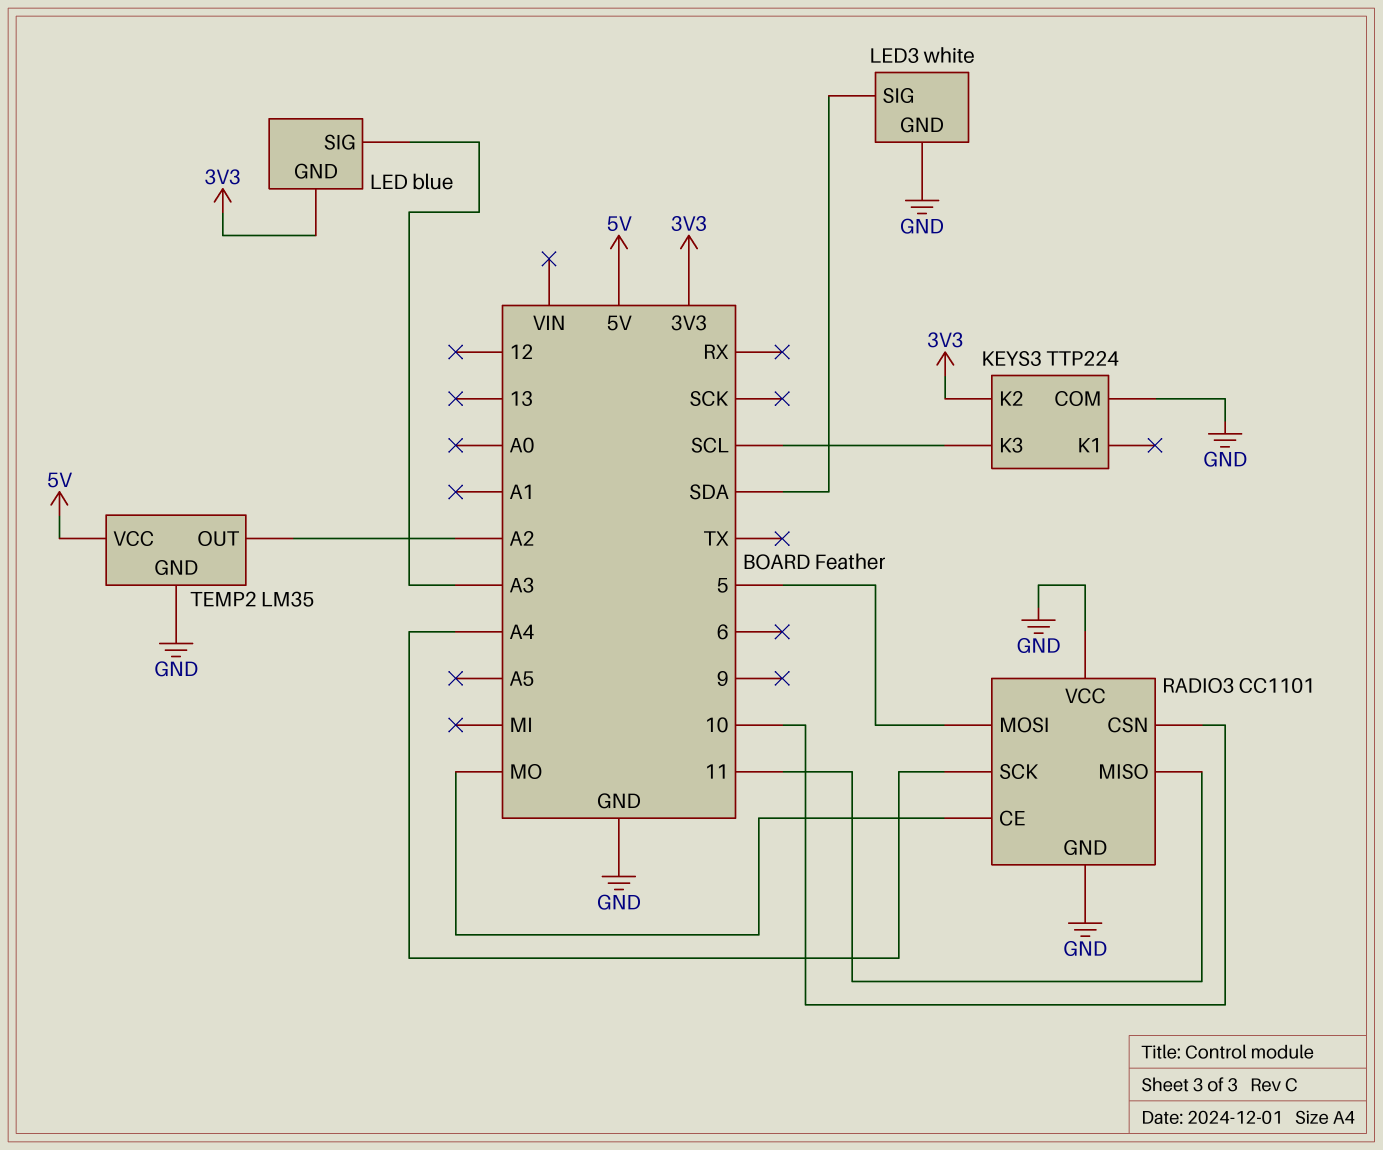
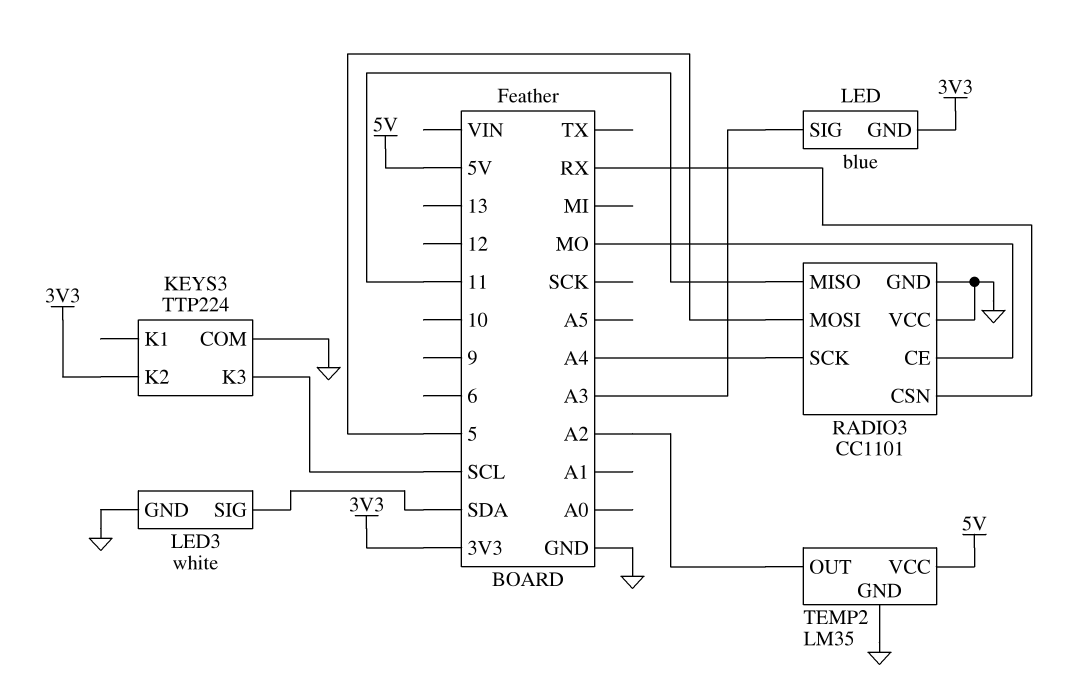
RADIO3 pin CSN: 10 -> RX

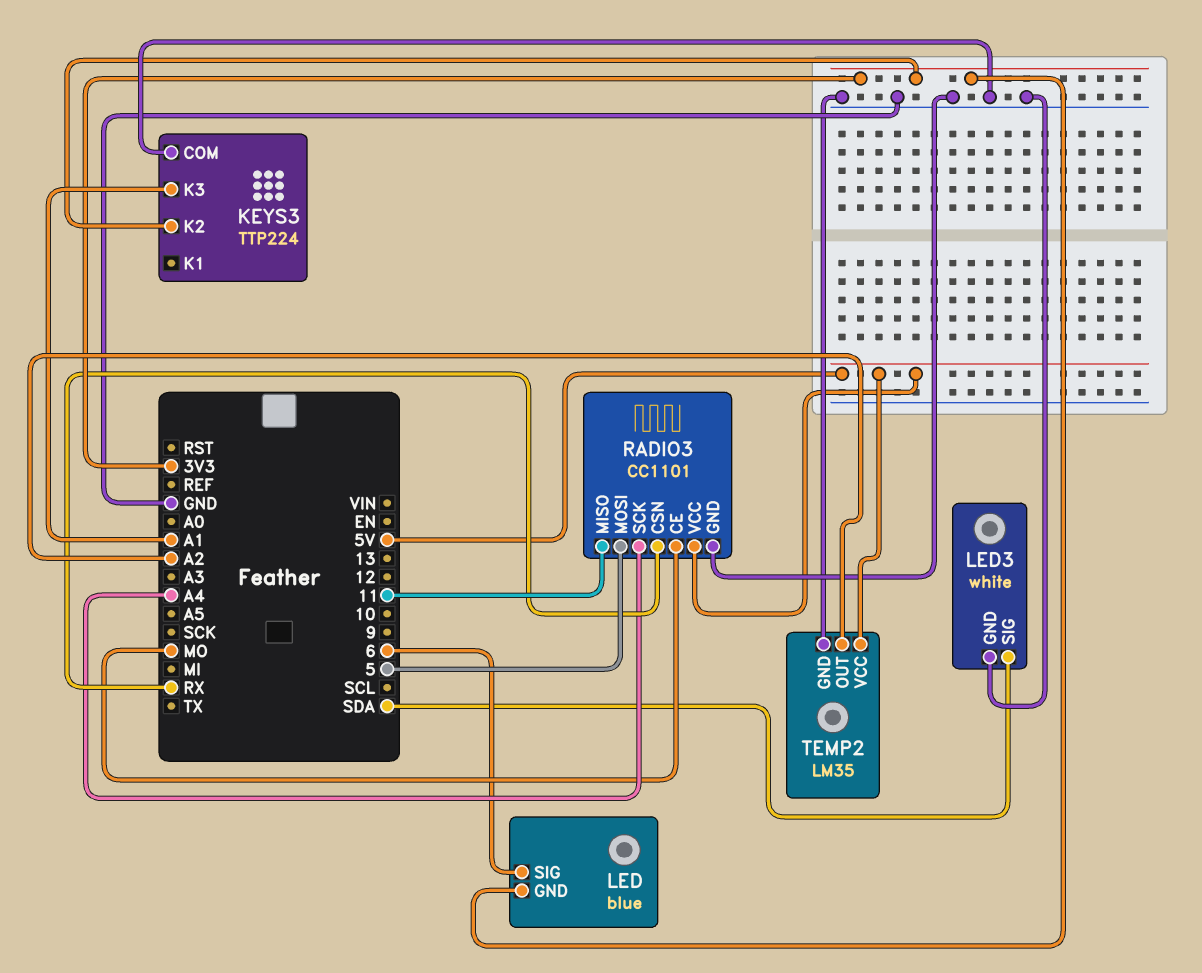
KEYS3 pin K3: SCL -> A1
LED pin SIG: A3 -> 6
RADIO3 pin VCC: GND -> 5V

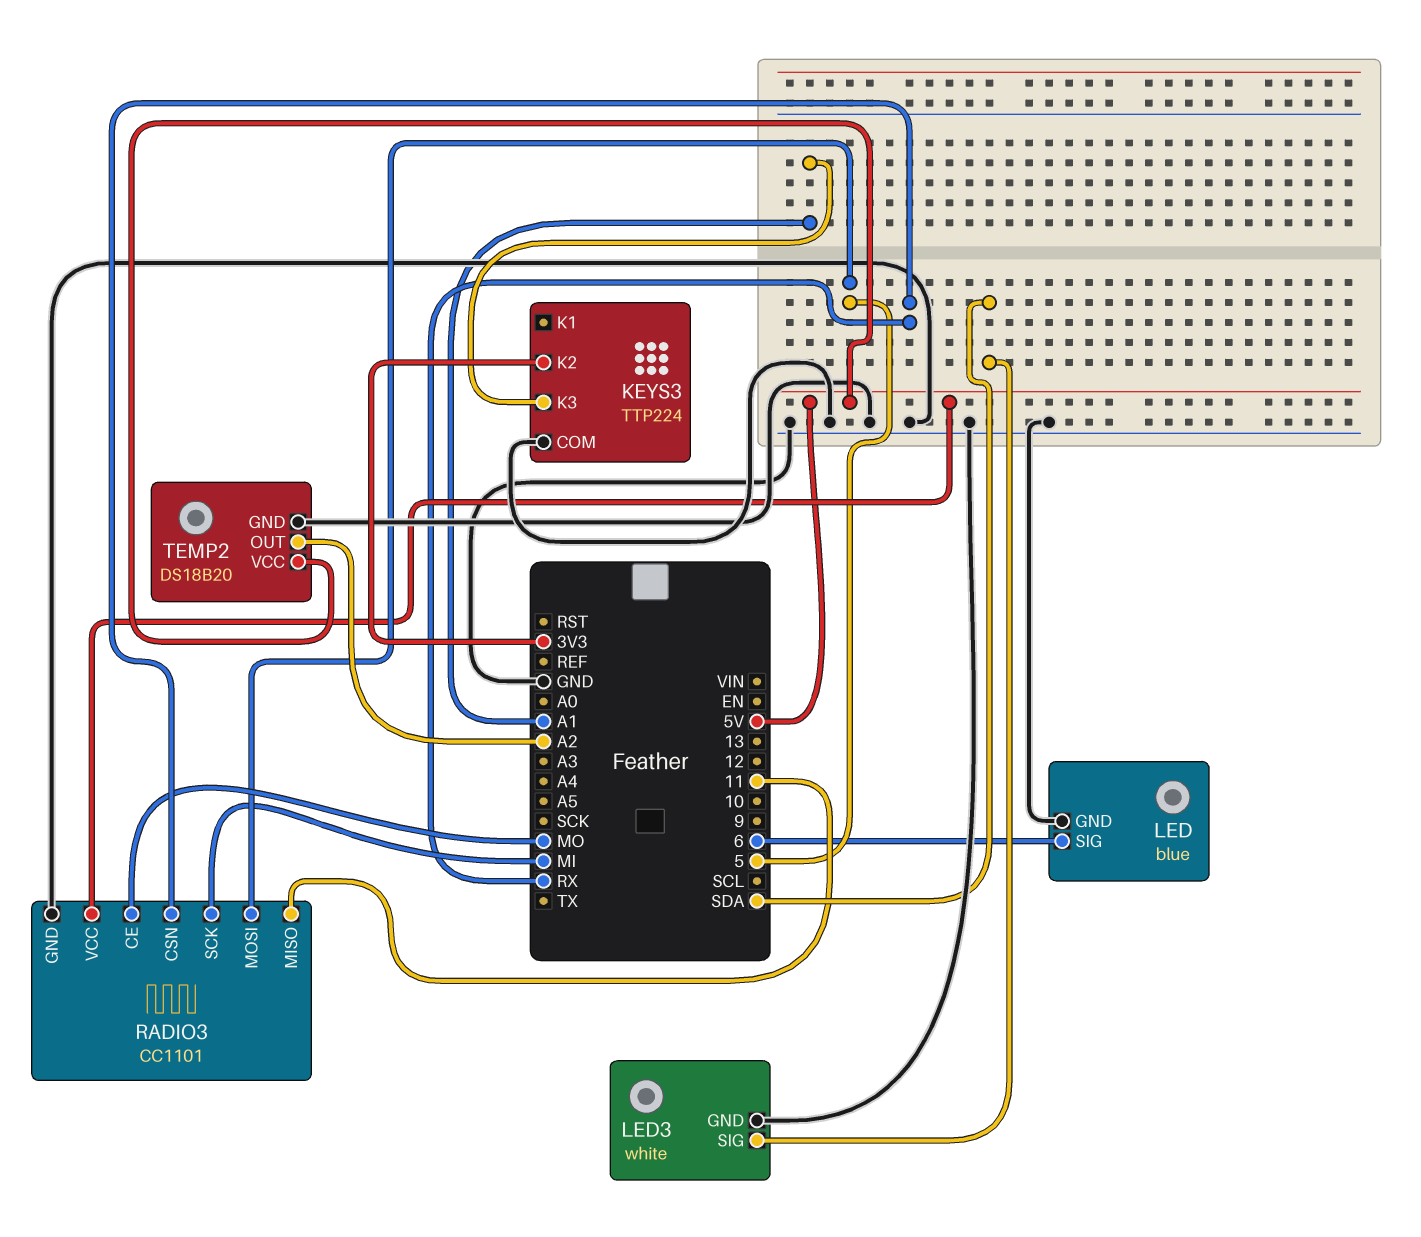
LED pin GND: 3V3 -> GND
RADIO3 pin SCK: A4 -> MI
TEMP2: LM35 -> DS18B20

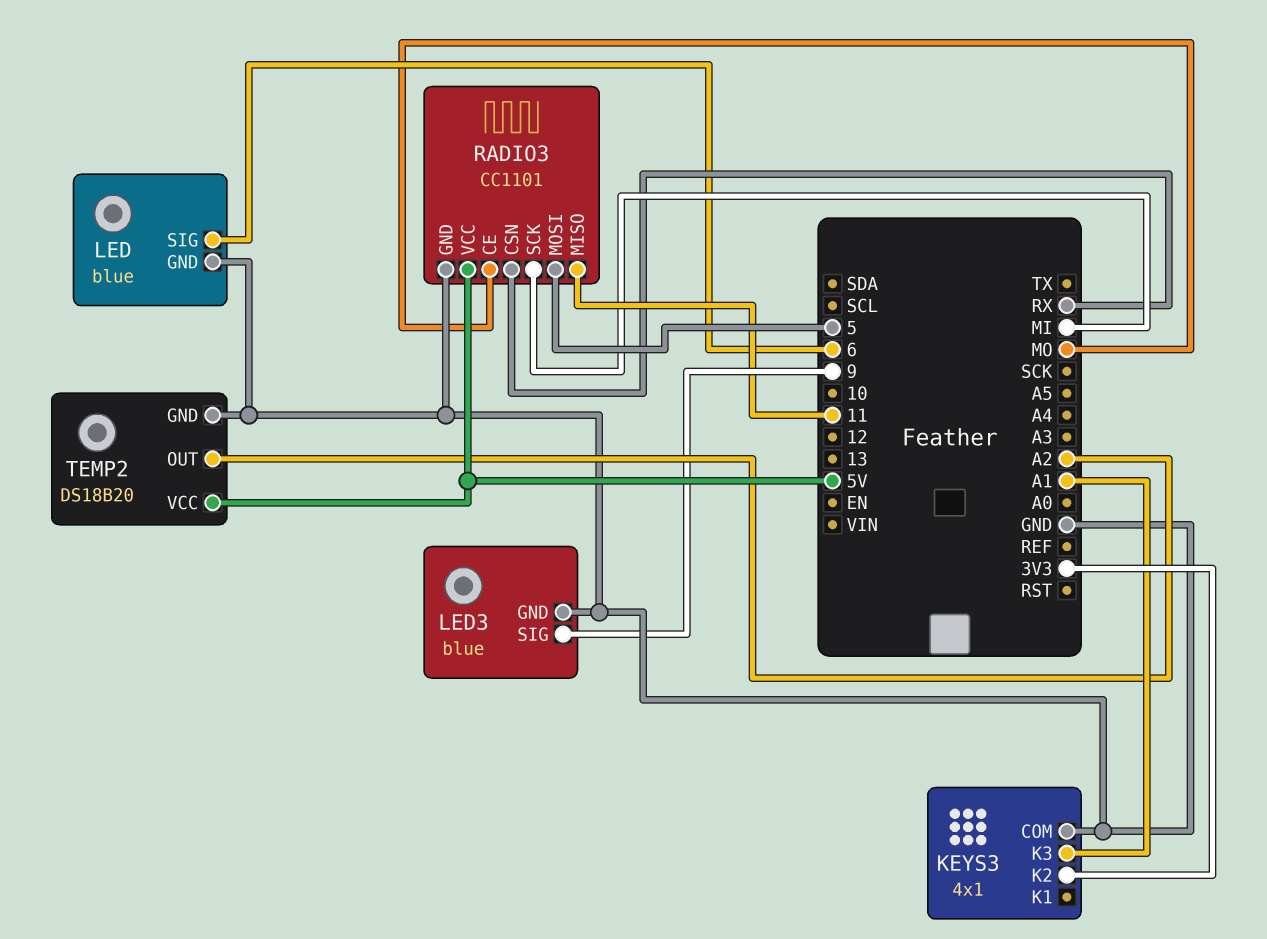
KEYS3: TTP224 -> 4x1
LED3: white -> blue
LED3 pin SIG: SDA -> 9

